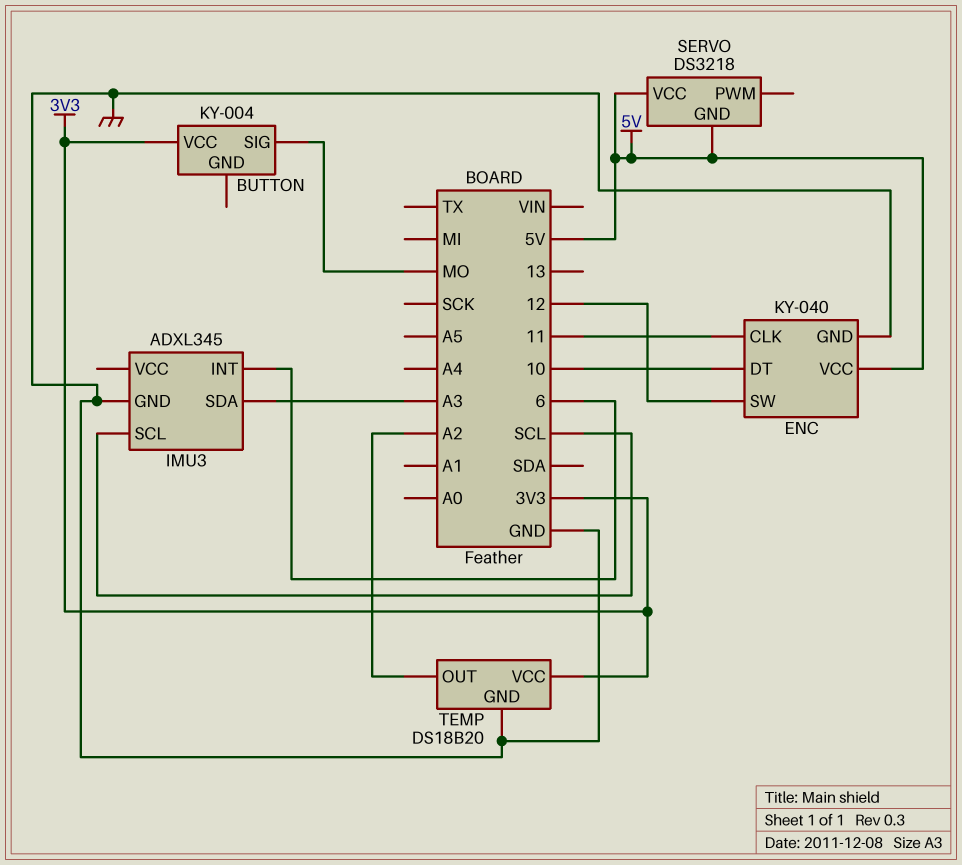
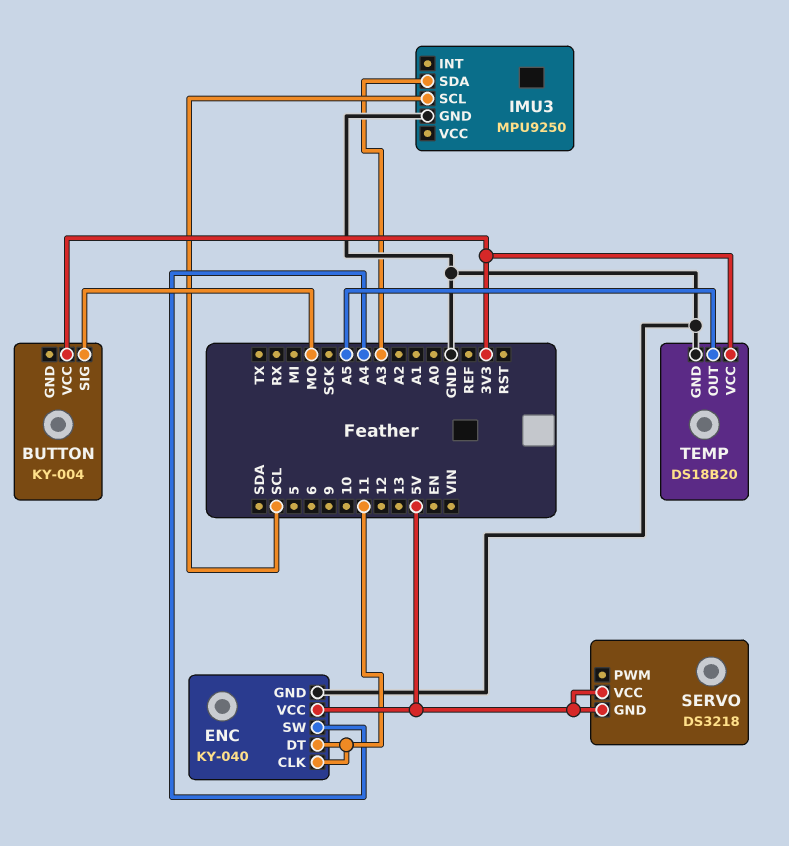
ENC pin DT: 10 -> 11
ENC pin SW: 12 -> A4
IMU3: ADXL345 -> MPU9250
IMU3 pin INT: 6 -> none
TEMP pin OUT: A2 -> A5

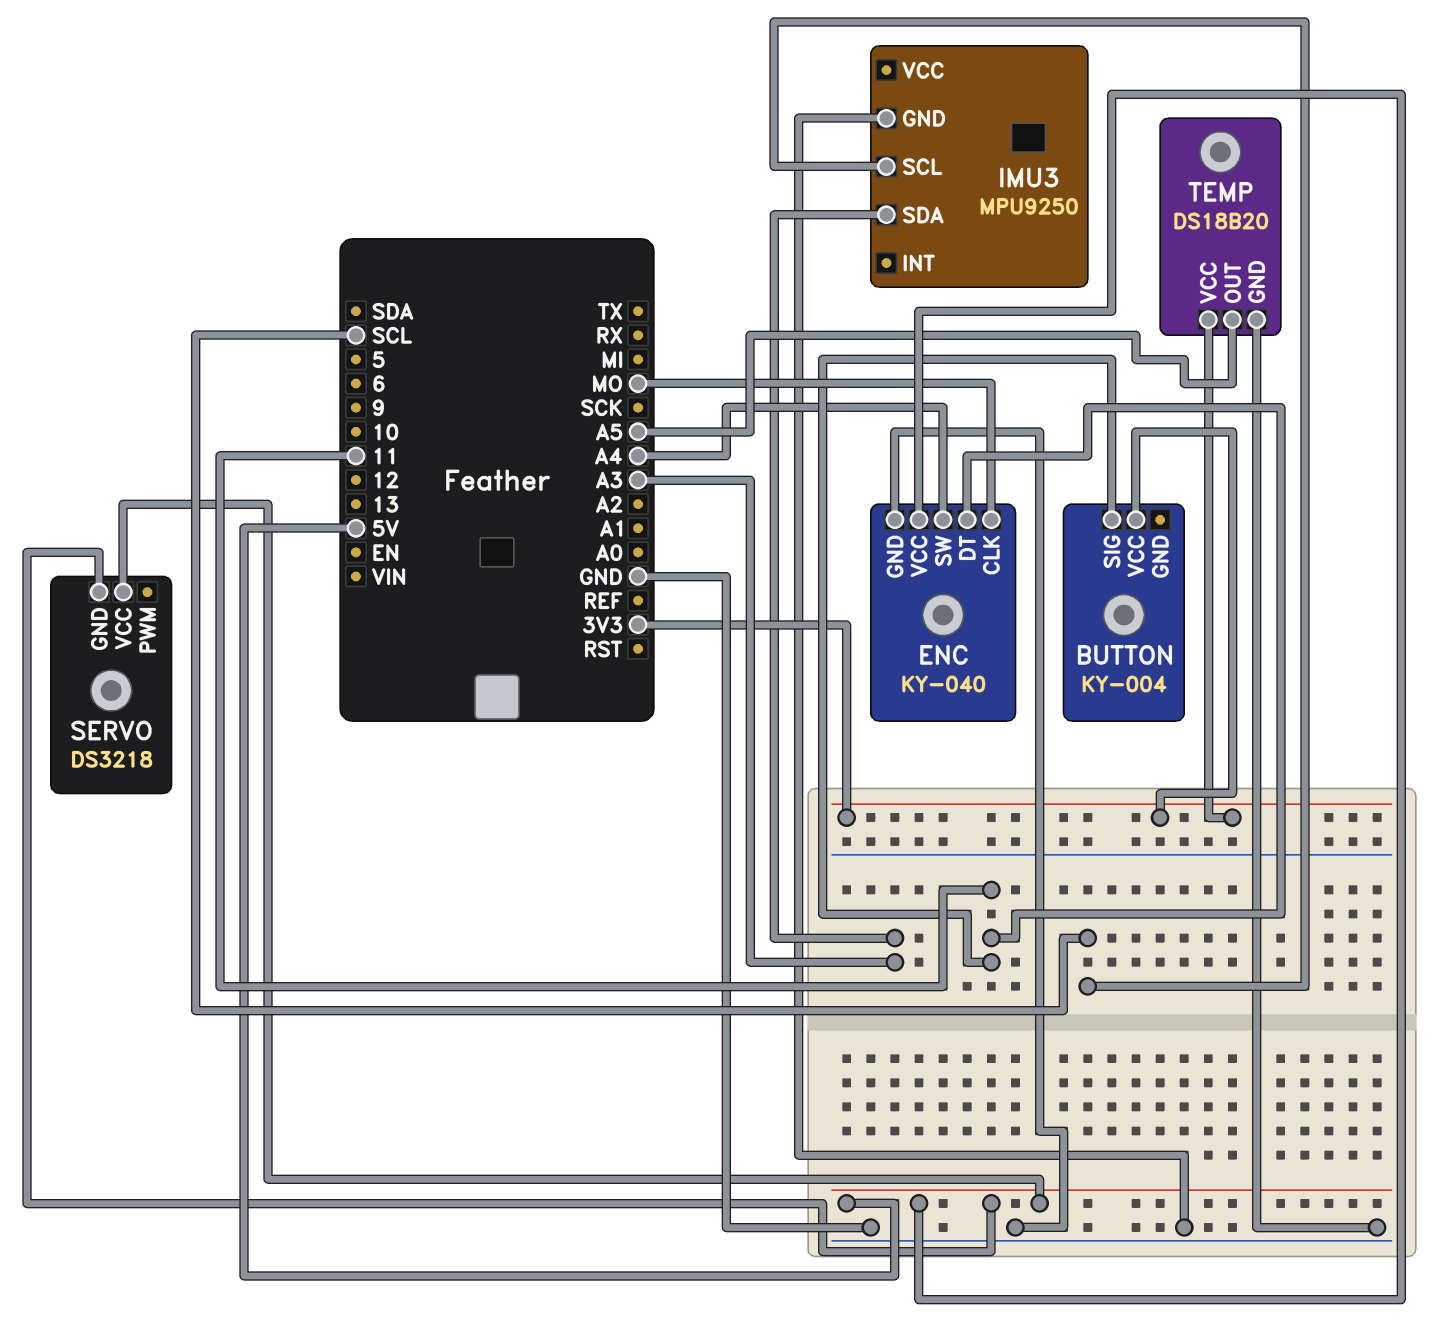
BUTTON pin SIG: MO -> 11
ENC pin CLK: 11 -> MO

